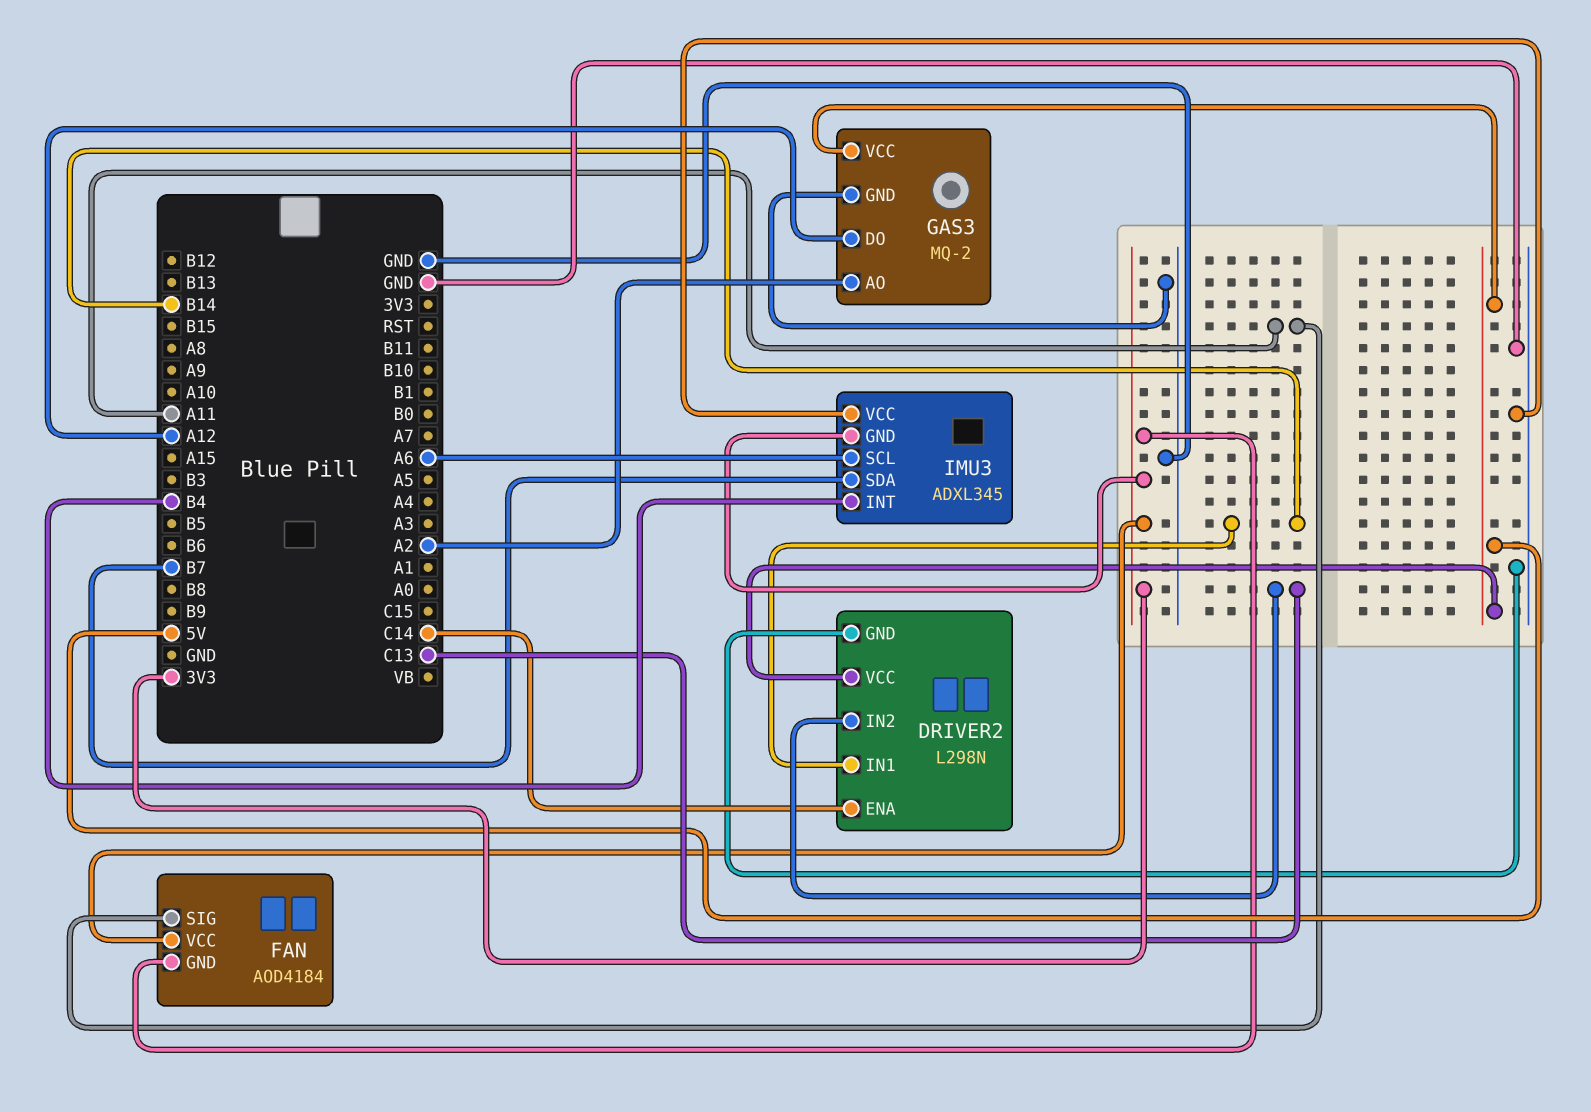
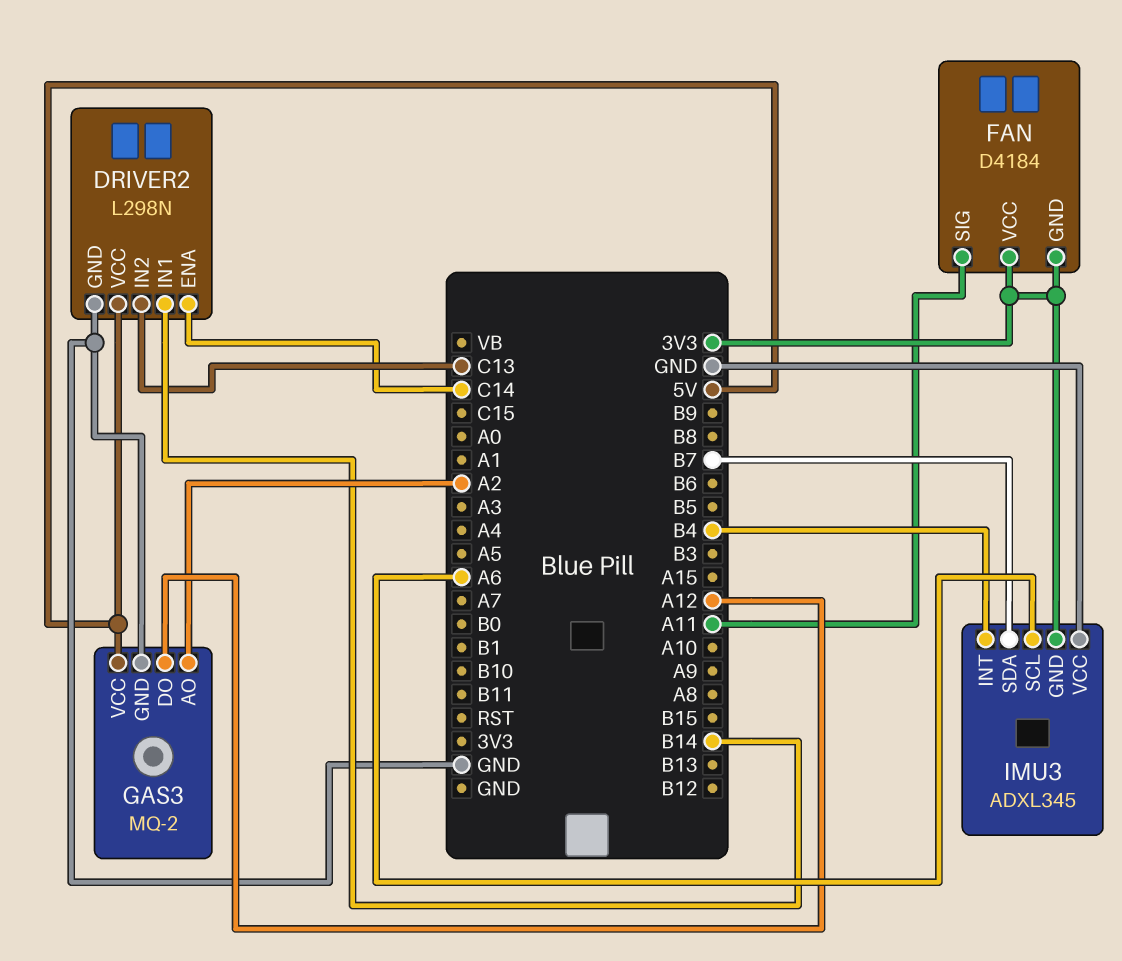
FAN: AOD4184 -> D4184

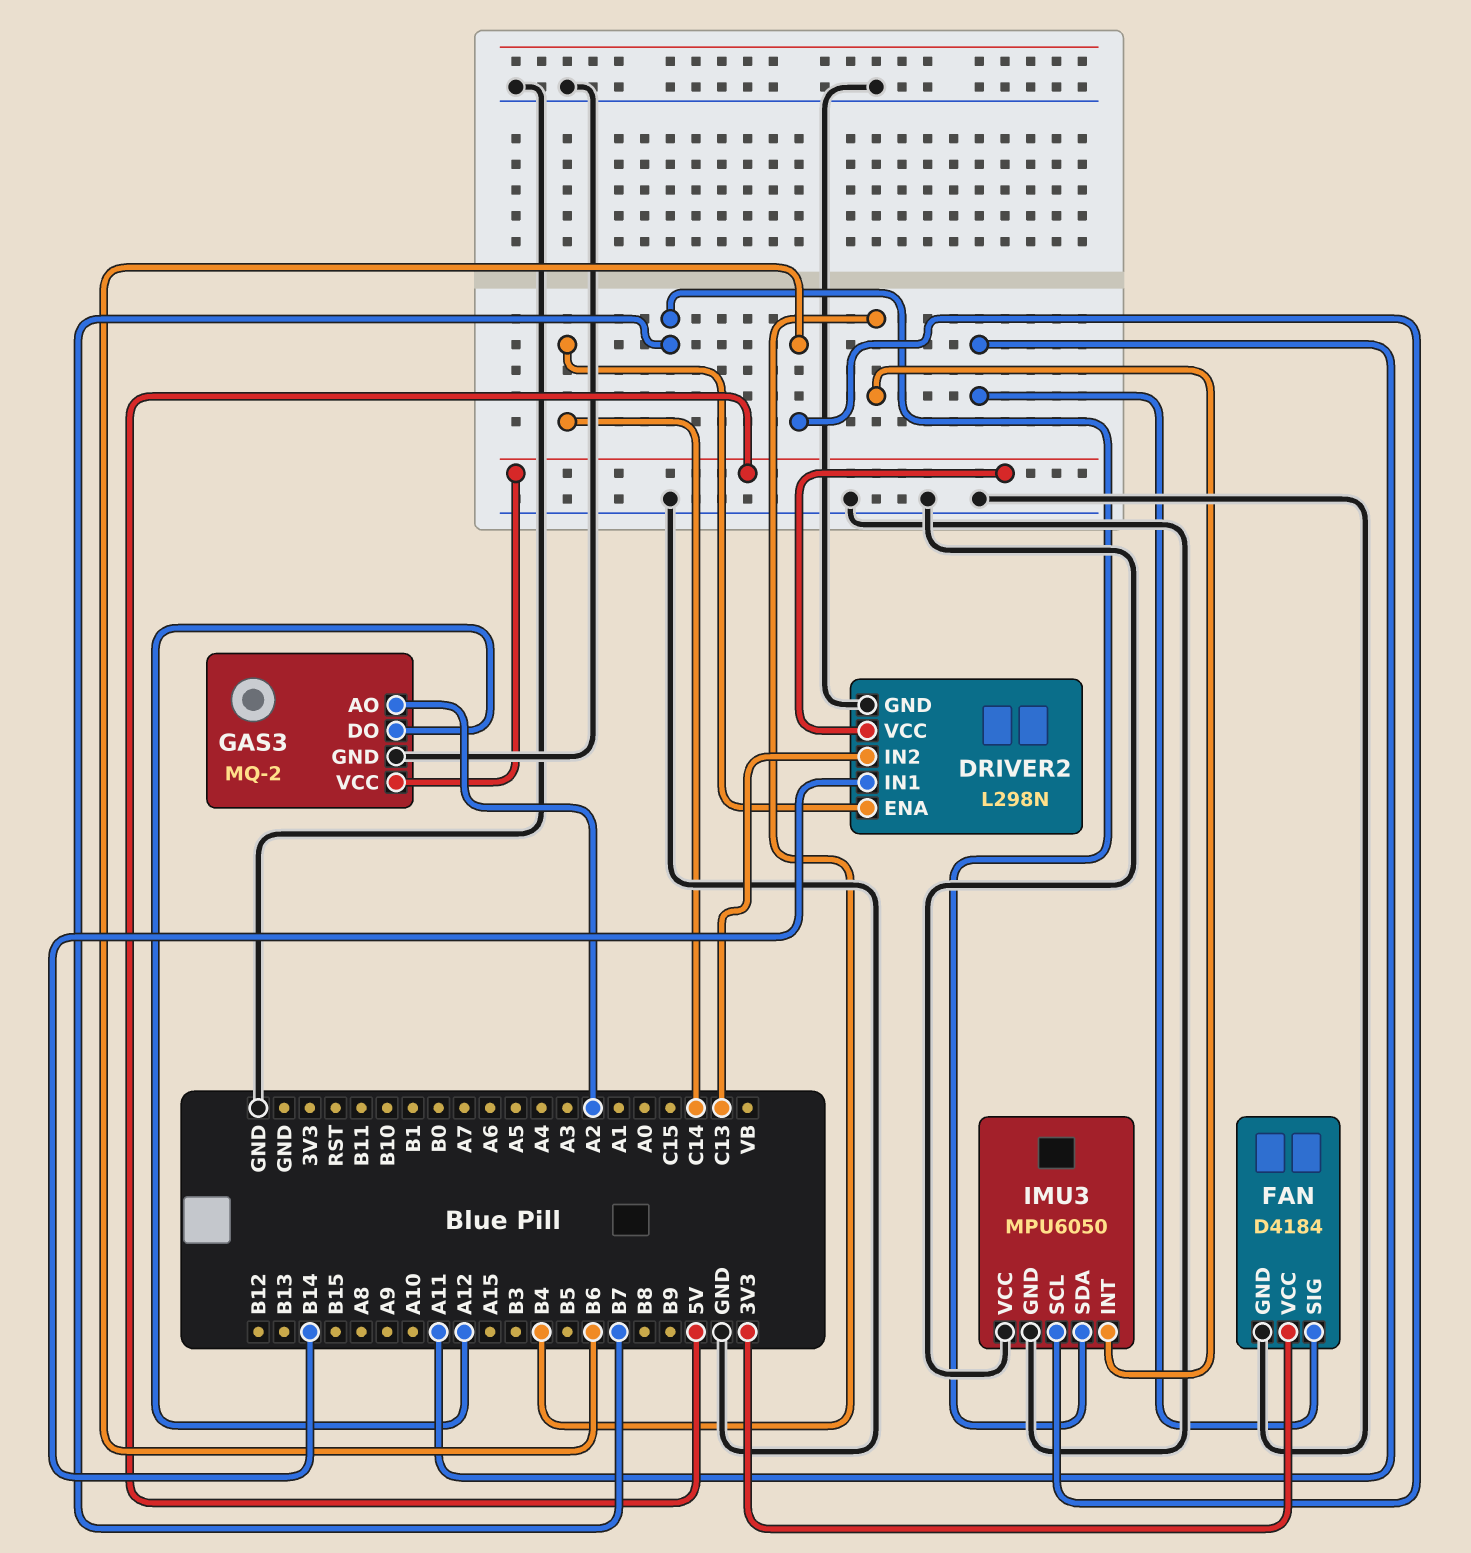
FAN pin GND: 3V3 -> GND
IMU3: ADXL345 -> MPU6050
IMU3 pin GND: 3V3 -> GND
IMU3 pin SCL: A6 -> B6

